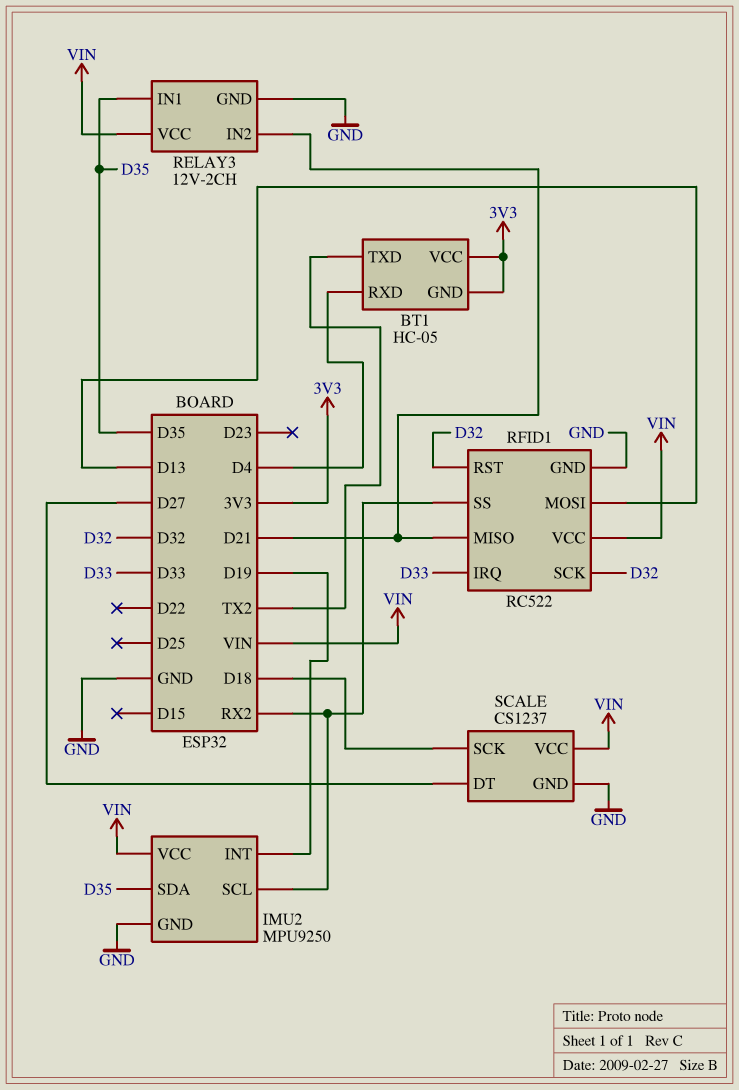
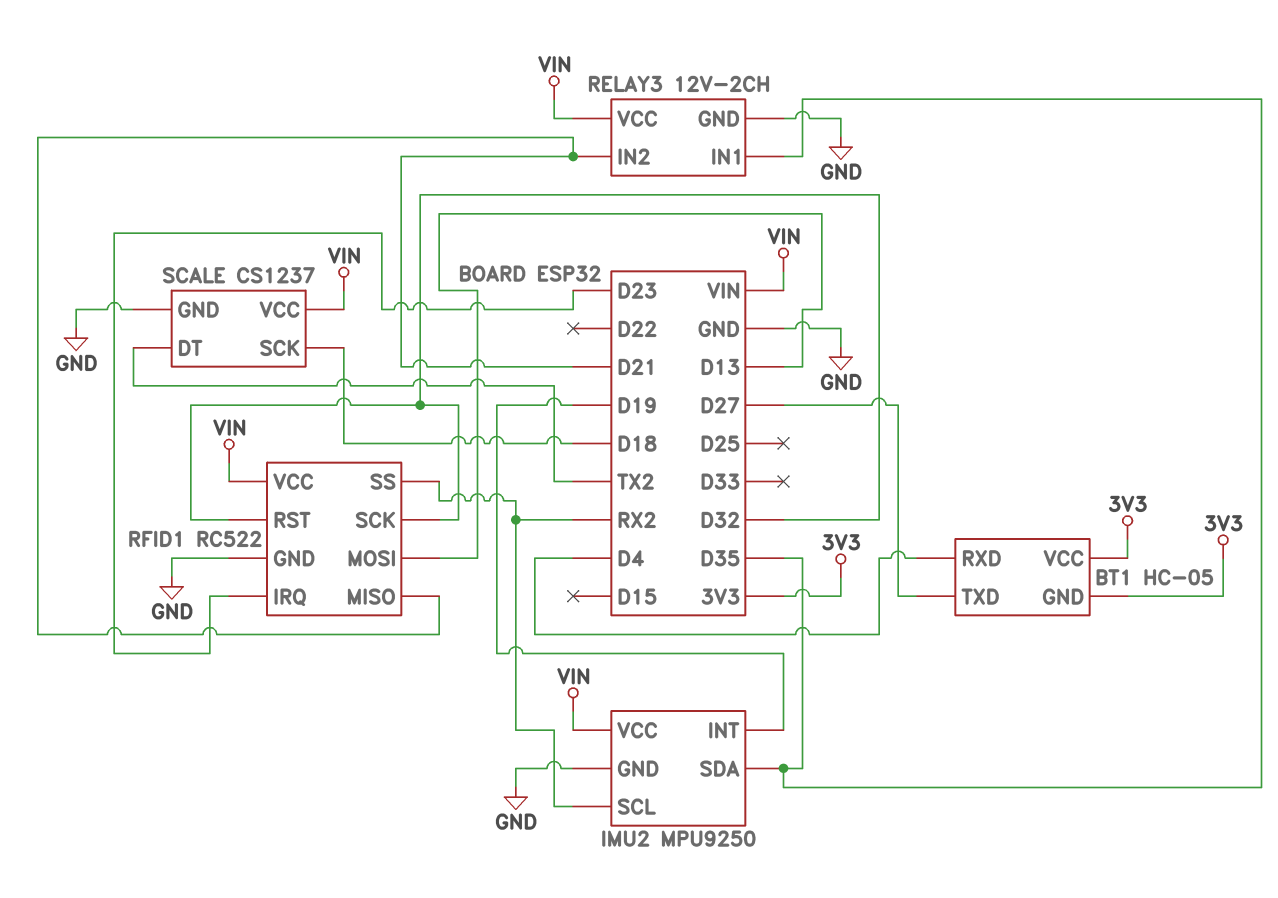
BT1 pin TXD: TX2 -> D27
RFID1 pin IRQ: D33 -> D23
SCALE pin DT: D27 -> TX2

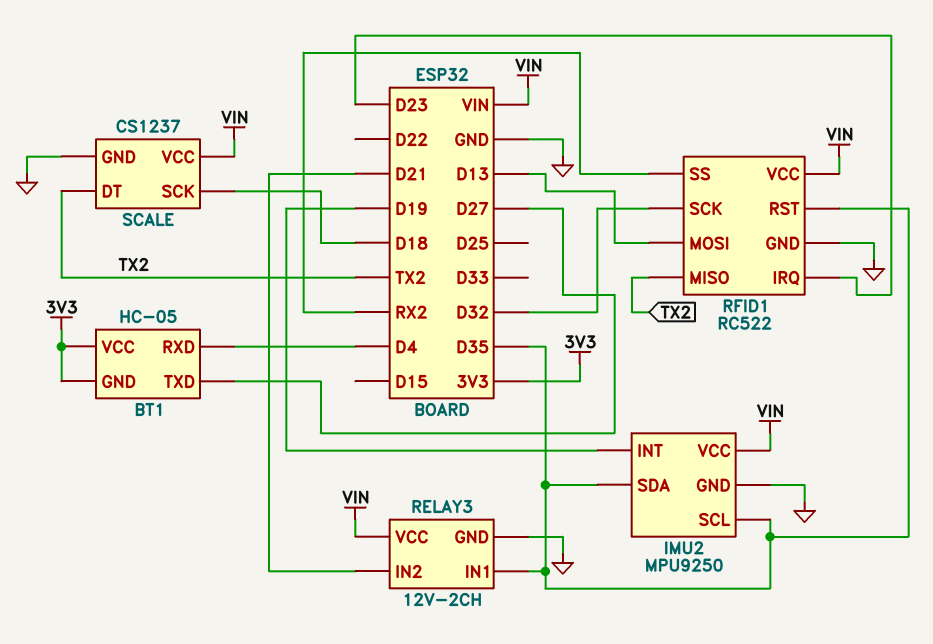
IMU2 pin SCL: RX2 -> D35
RFID1 pin MISO: D21 -> TX2
RFID1 pin RST: D32 -> D35

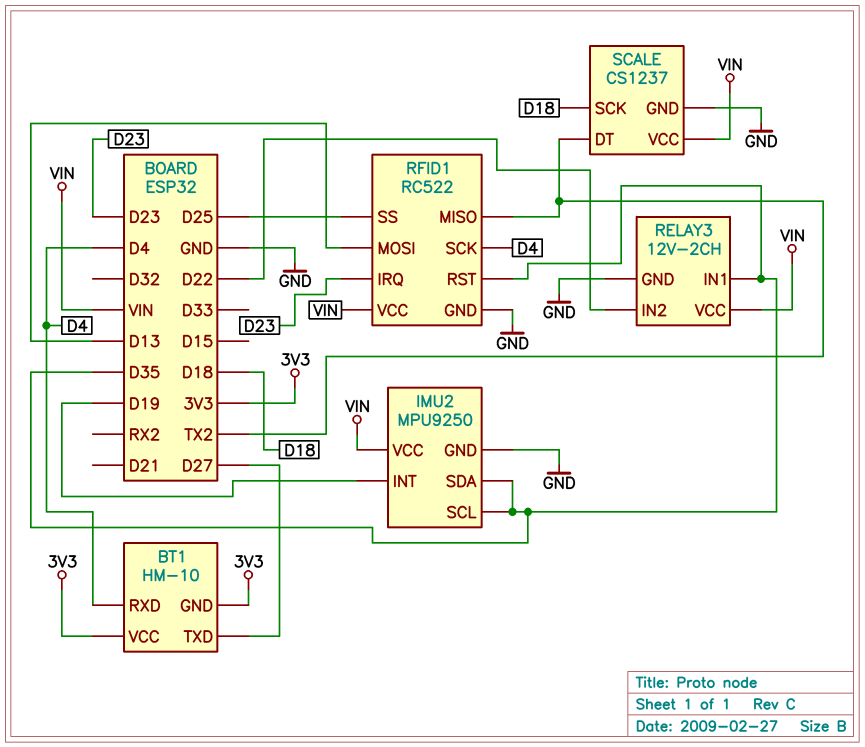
BT1: HC-05 -> HM-10
RELAY3 pin IN2: D21 -> D22
RFID1 pin SCK: D32 -> D4
RFID1 pin SS: RX2 -> D25

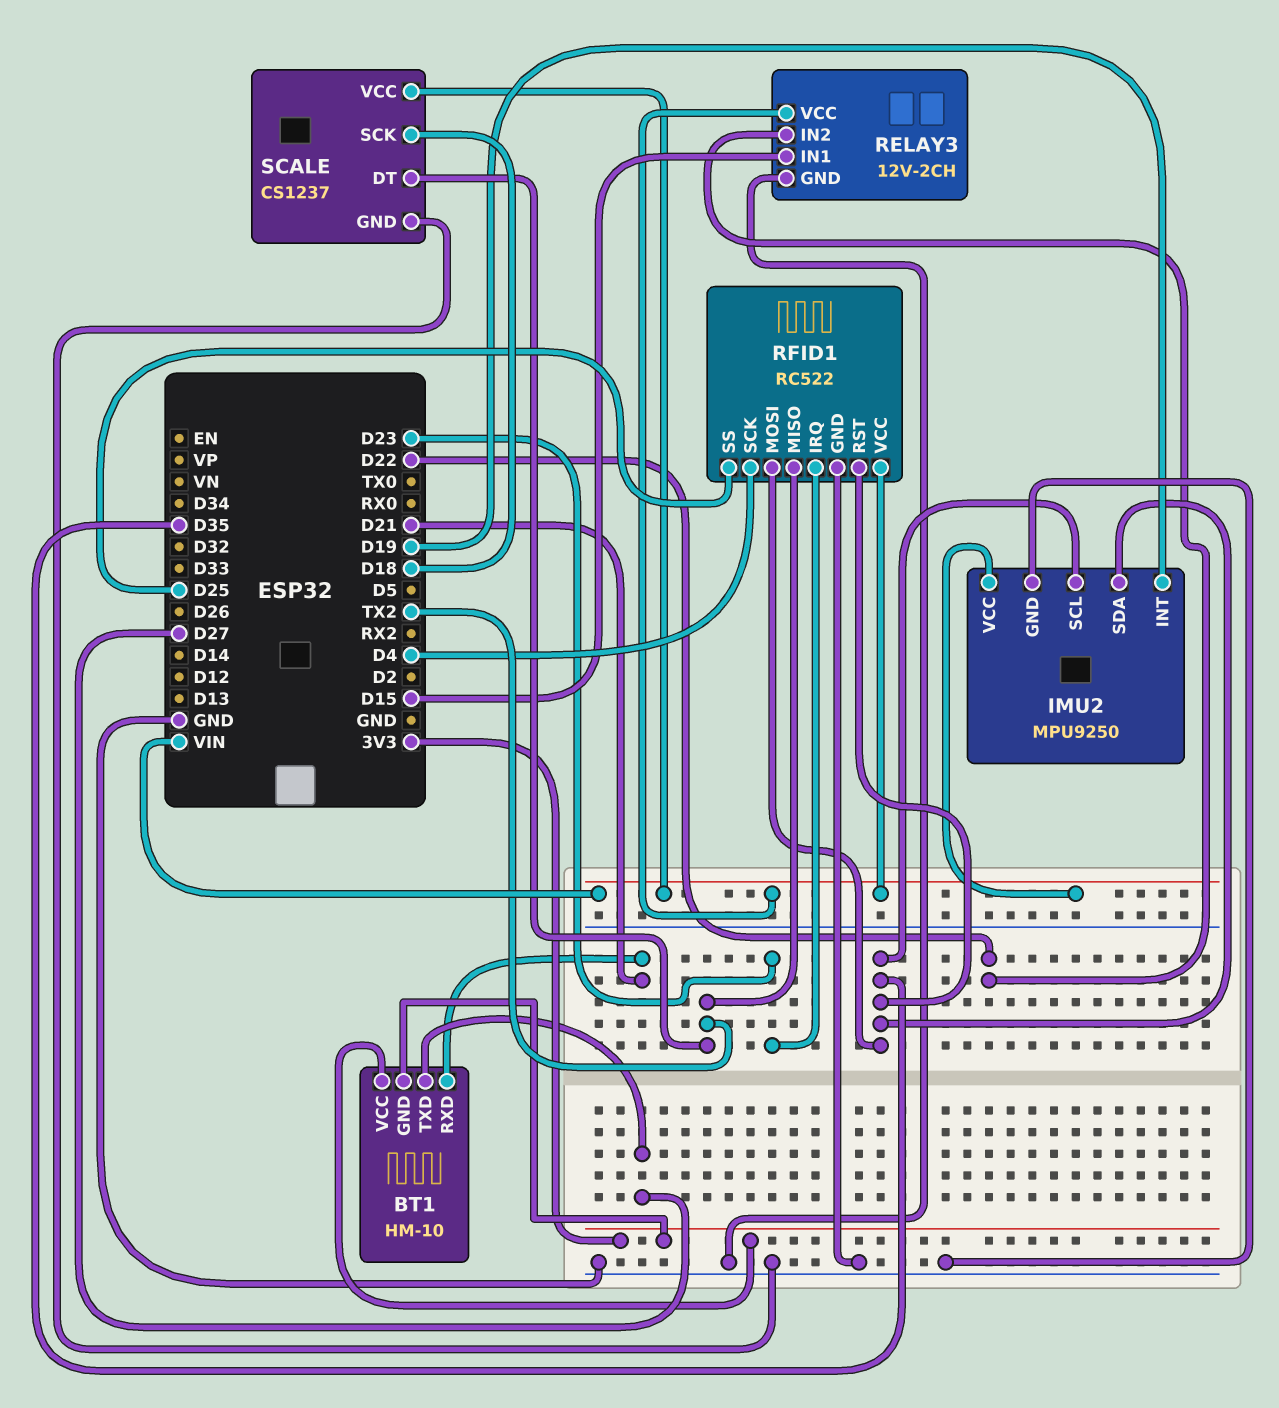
BT1 pin RXD: D4 -> D21
RELAY3 pin IN1: D35 -> D15
RFID1 pin MOSI: D13 -> D35

